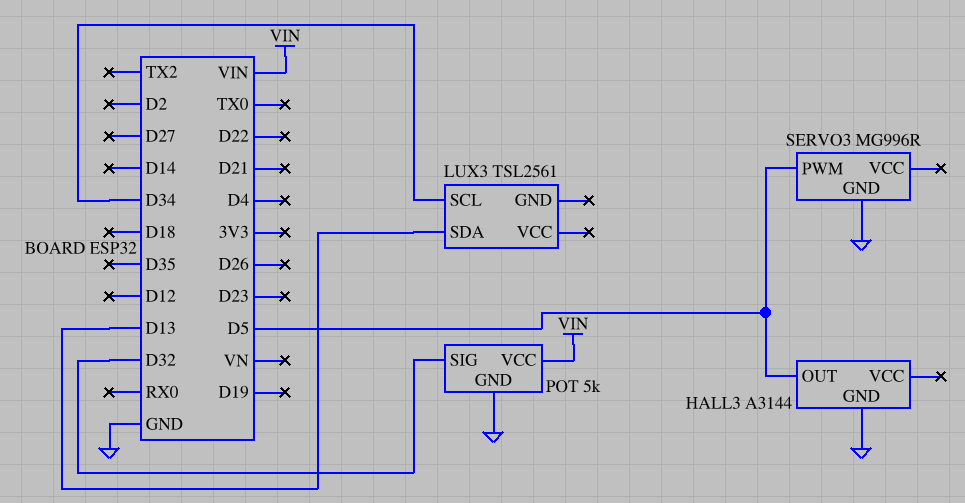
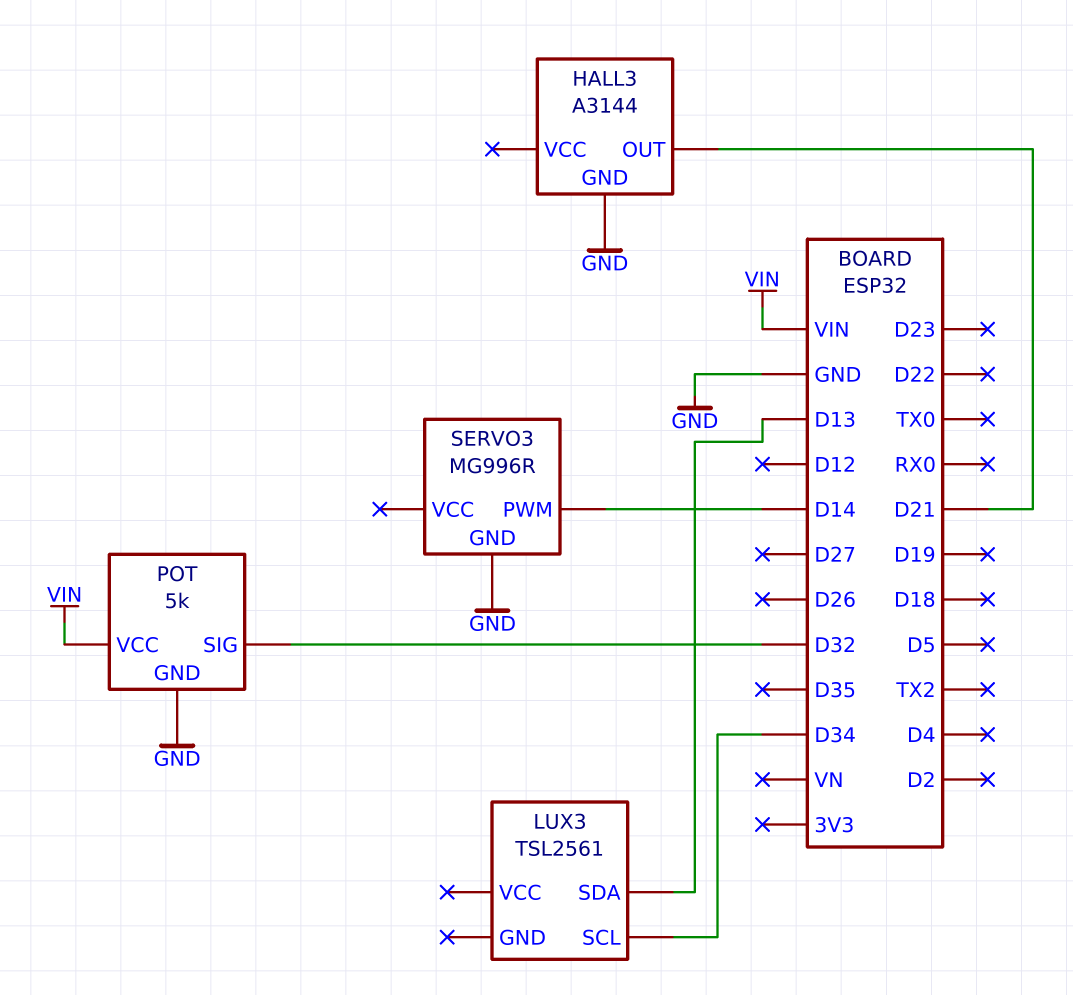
HALL3 pin OUT: D5 -> D21
SERVO3 pin PWM: D5 -> D14

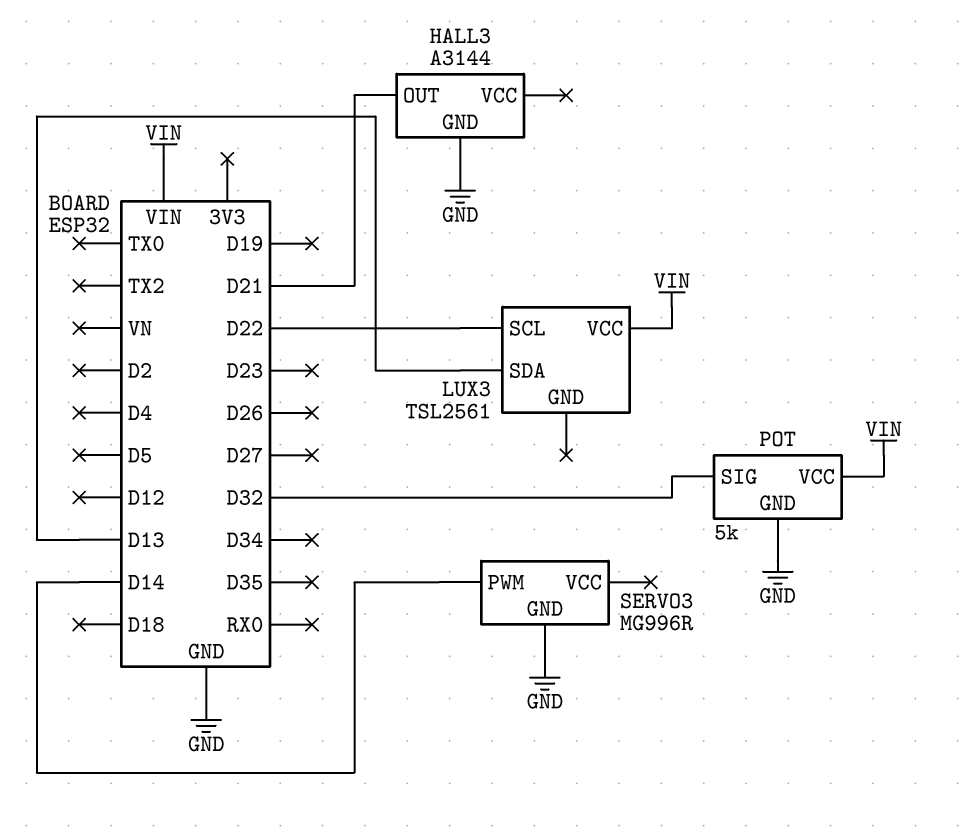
LUX3 pin SCL: D34 -> D22
LUX3 pin VCC: none -> VIN

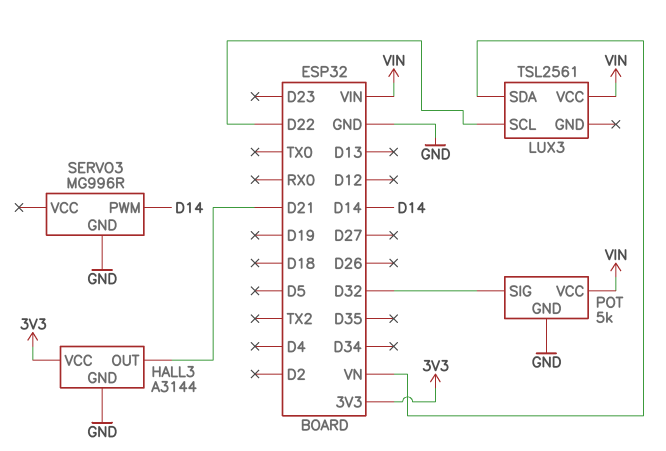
HALL3 pin VCC: none -> 3V3
LUX3 pin SDA: D13 -> VN

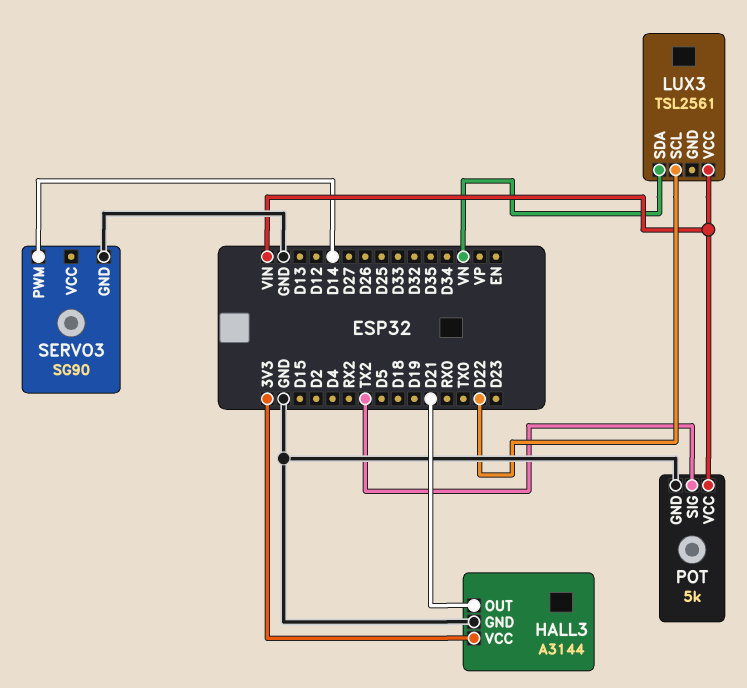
POT pin SIG: D32 -> TX2
SERVO3: MG996R -> SG90

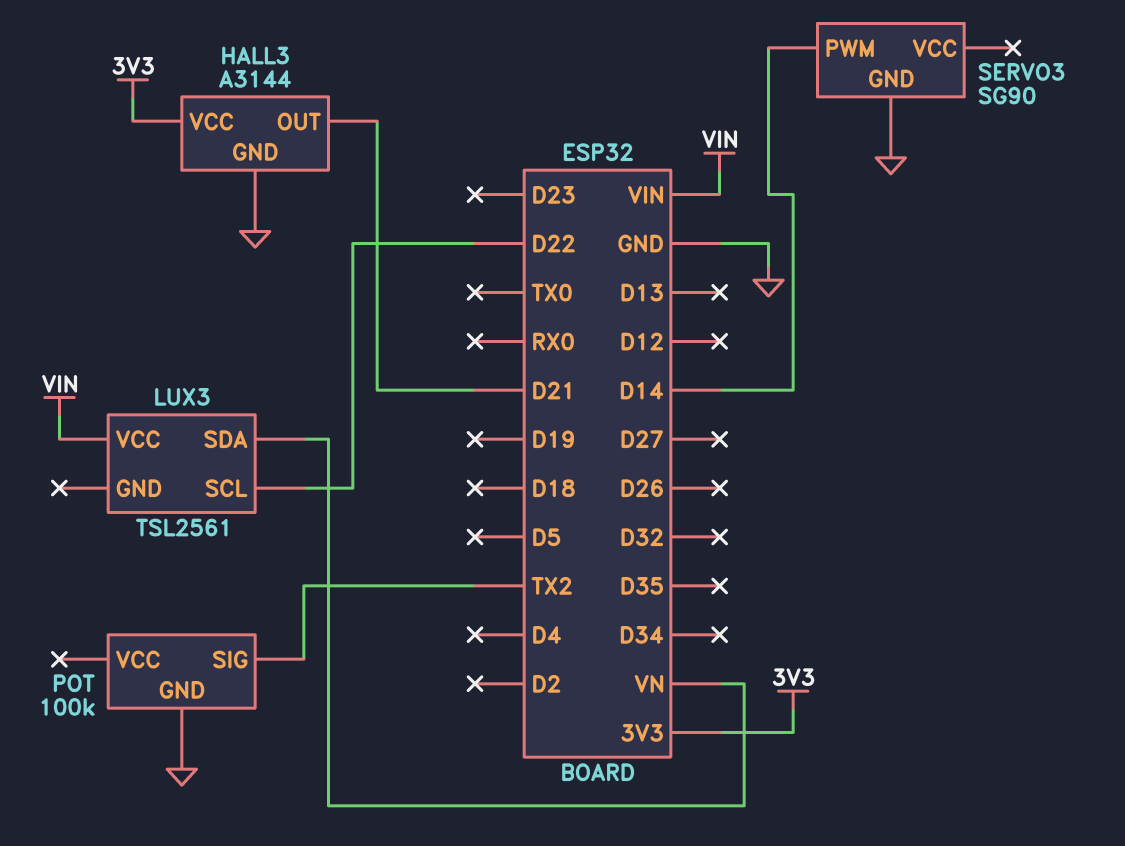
POT: 5k -> 100k
POT pin VCC: VIN -> none

